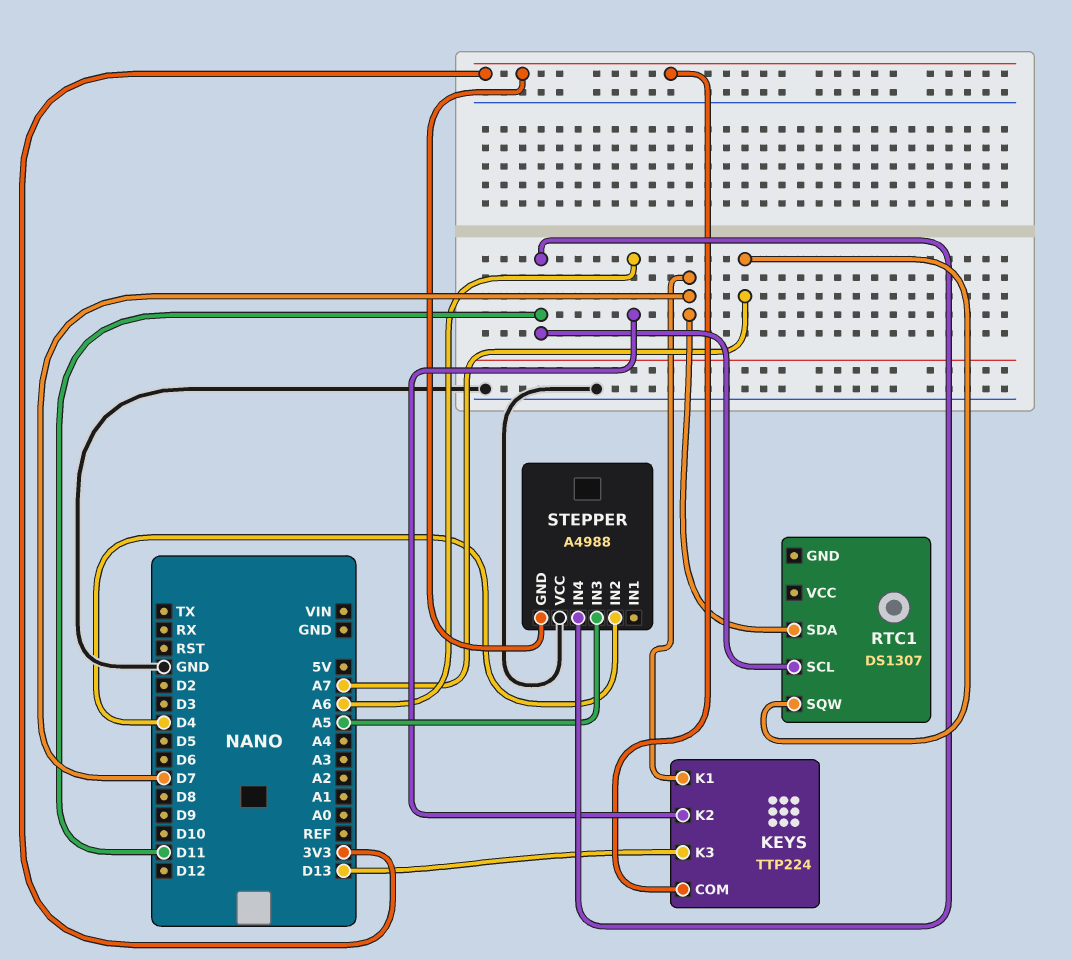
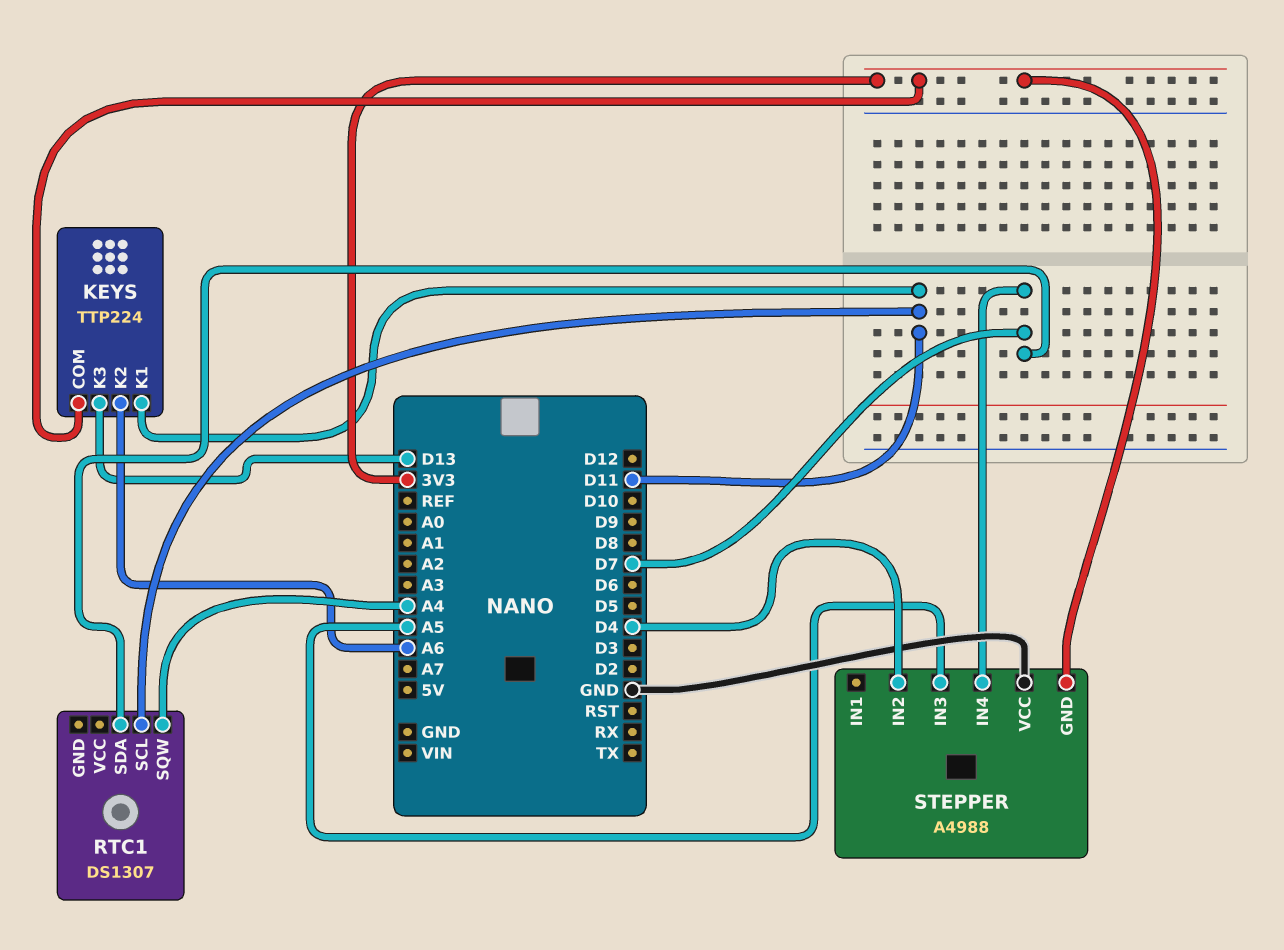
KEYS pin K1: D7 -> D11
RTC1 pin SQW: A7 -> A4
STEPPER pin IN4: D11 -> D7

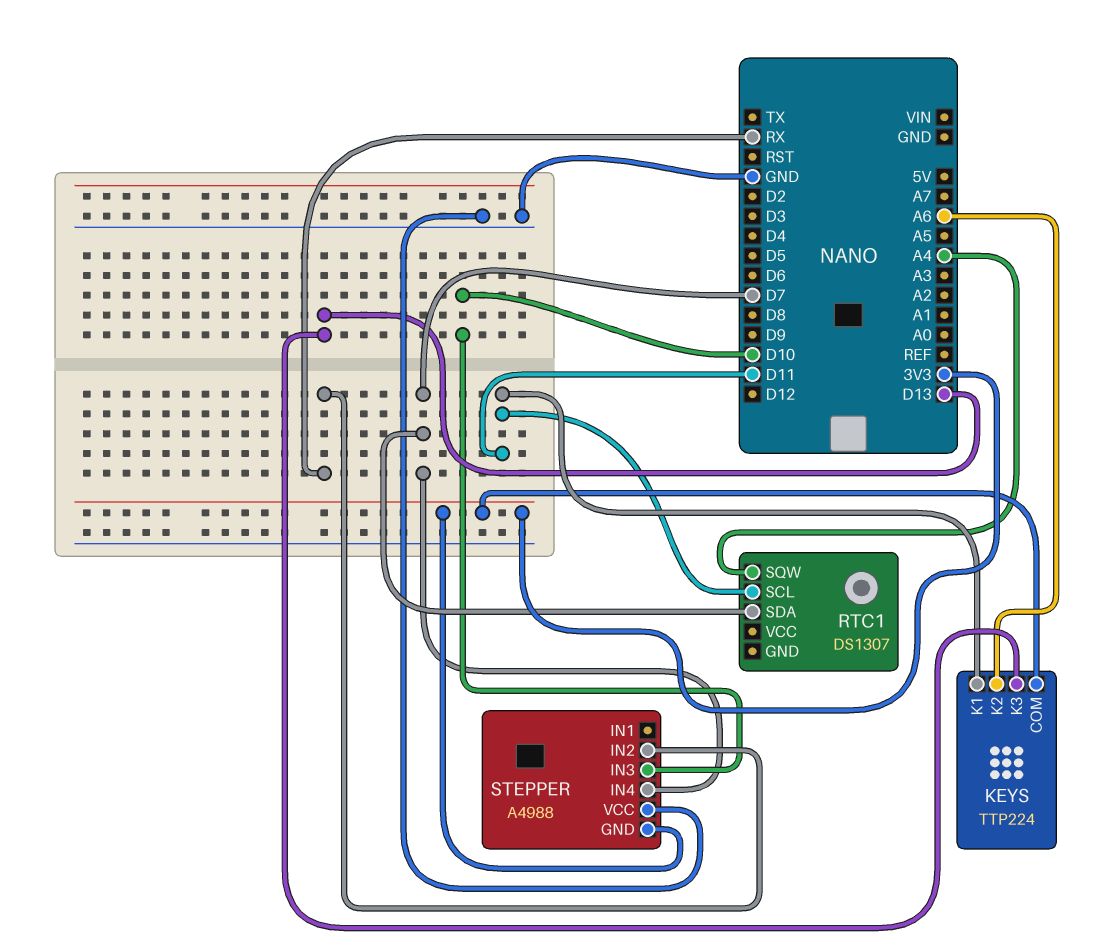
STEPPER pin IN2: D4 -> RX
STEPPER pin IN3: A5 -> D10

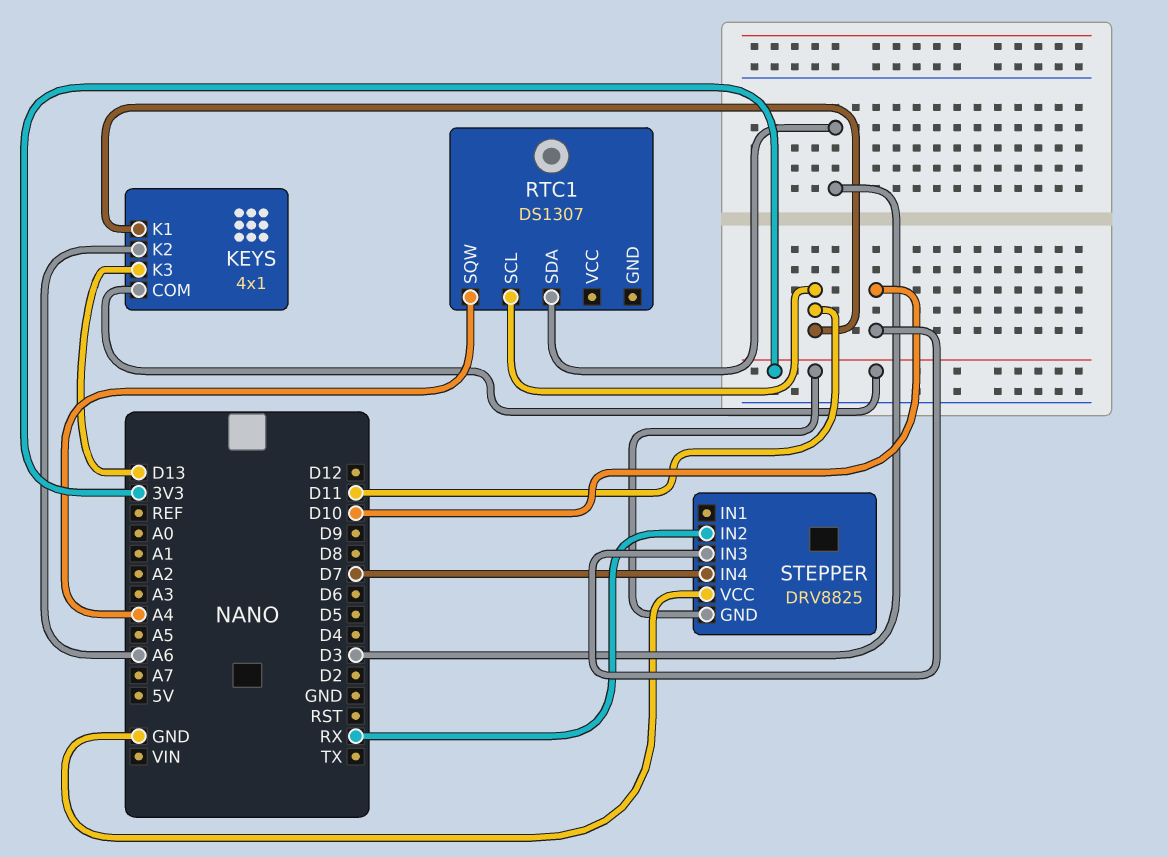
KEYS: TTP224 -> 4x1
RTC1 pin SDA: D7 -> D3
STEPPER: A4988 -> DRV8825

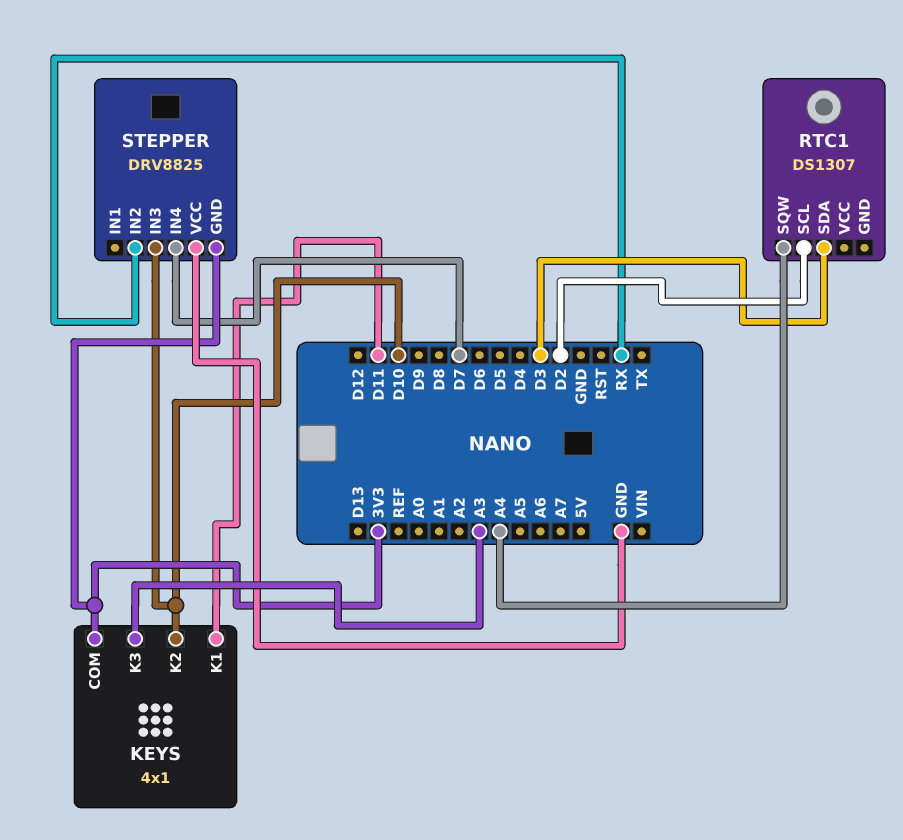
KEYS pin K2: A6 -> D10
KEYS pin K3: D13 -> A3
RTC1 pin SCL: D11 -> D2

